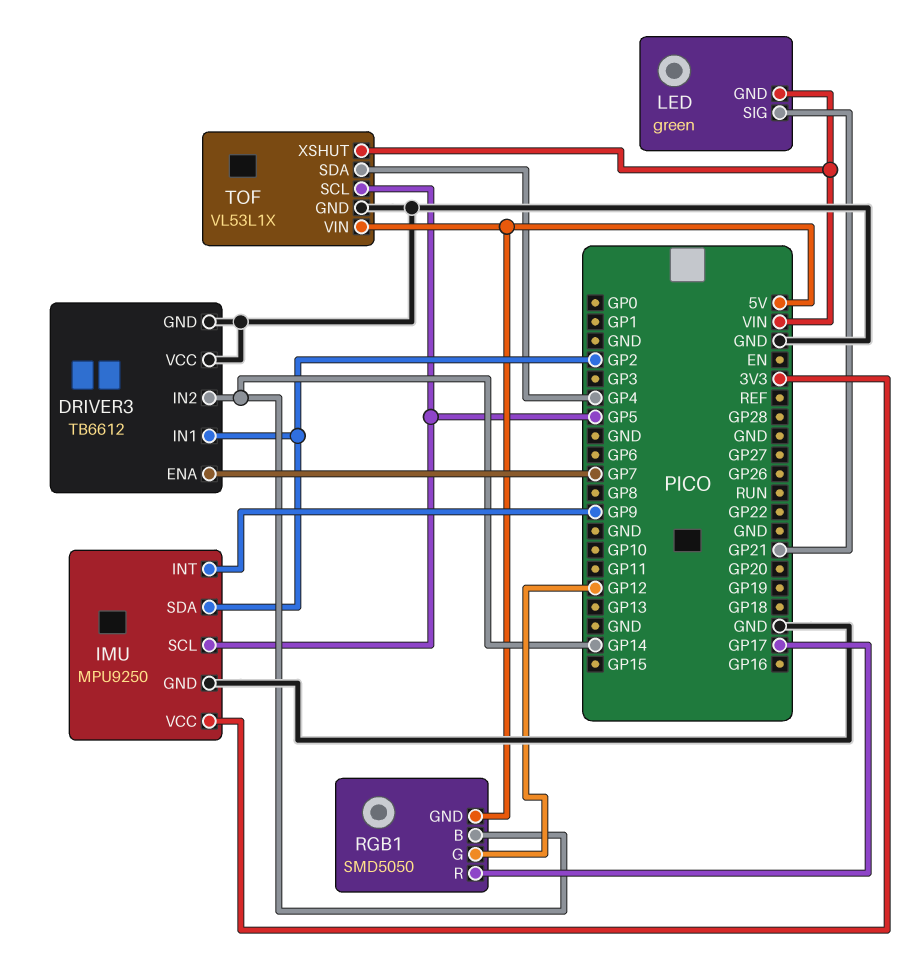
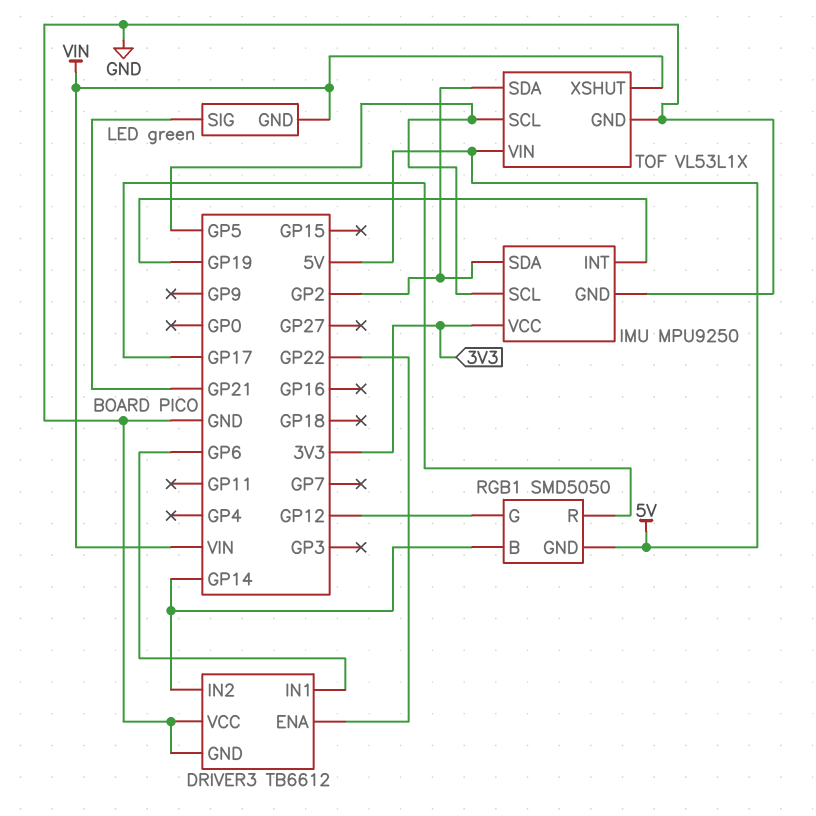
DRIVER3 pin ENA: GP7 -> GP22
DRIVER3 pin IN1: GP2 -> GP6
IMU pin INT: GP9 -> GP19
TOF pin SDA: GP4 -> GP2

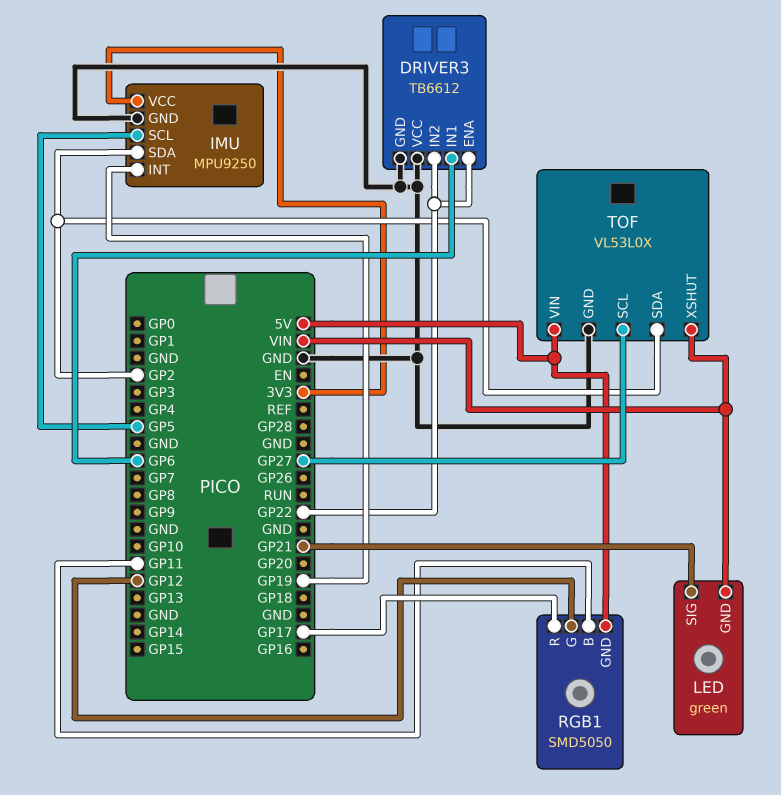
DRIVER3 pin IN2: GP14 -> GP22
RGB1 pin B: GP14 -> GP11
TOF: VL53L1X -> VL53L0X
TOF pin SCL: GP5 -> GP27

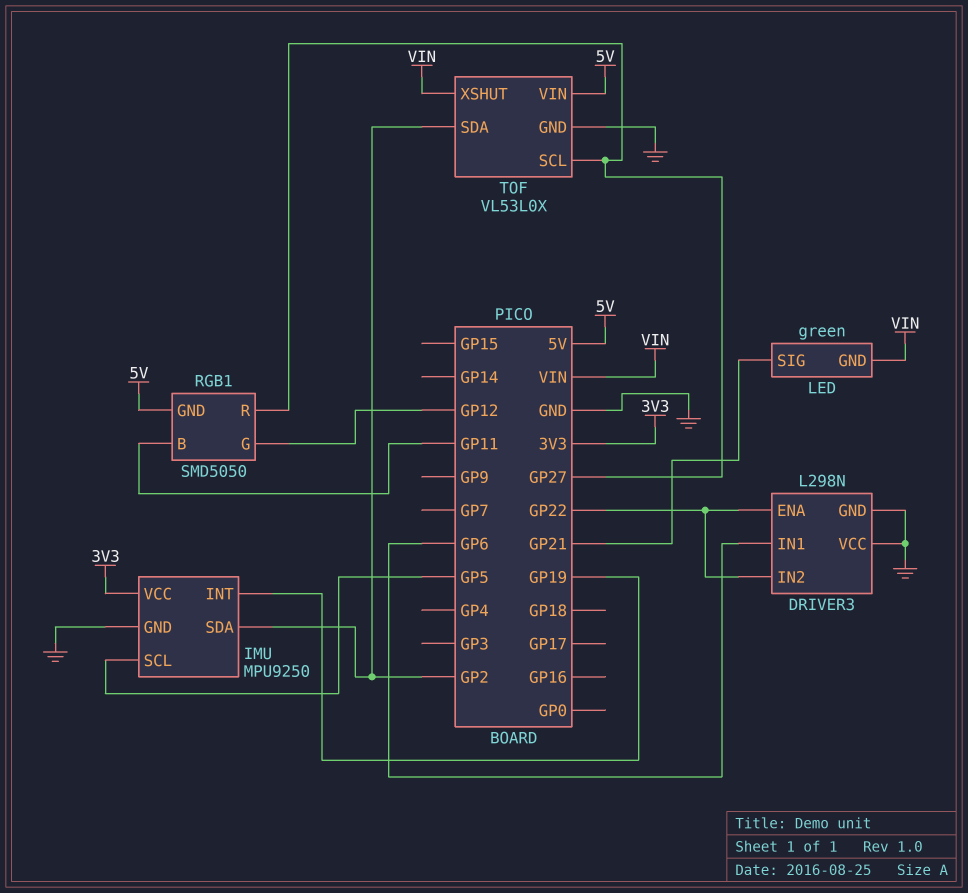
DRIVER3: TB6612 -> L298N
RGB1 pin R: GP17 -> GP27

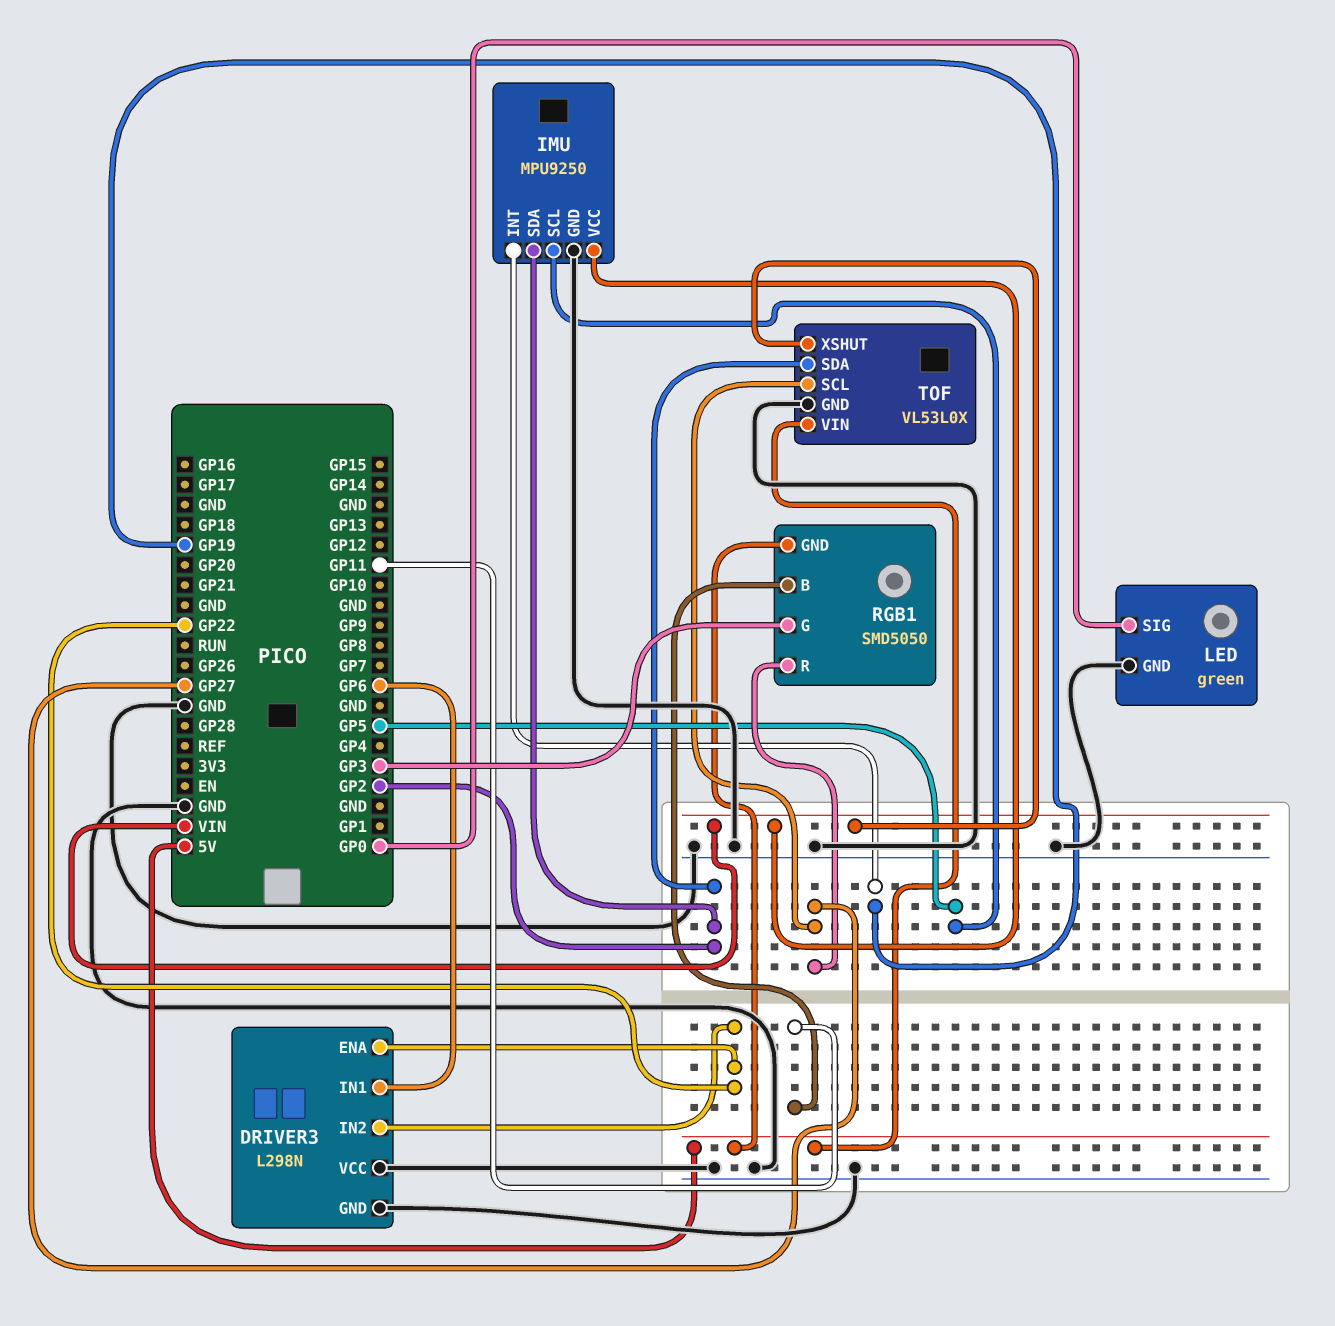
IMU pin VCC: 3V3 -> VIN
LED pin GND: VIN -> GND
LED pin SIG: GP21 -> GP0
RGB1 pin G: GP12 -> GP3

